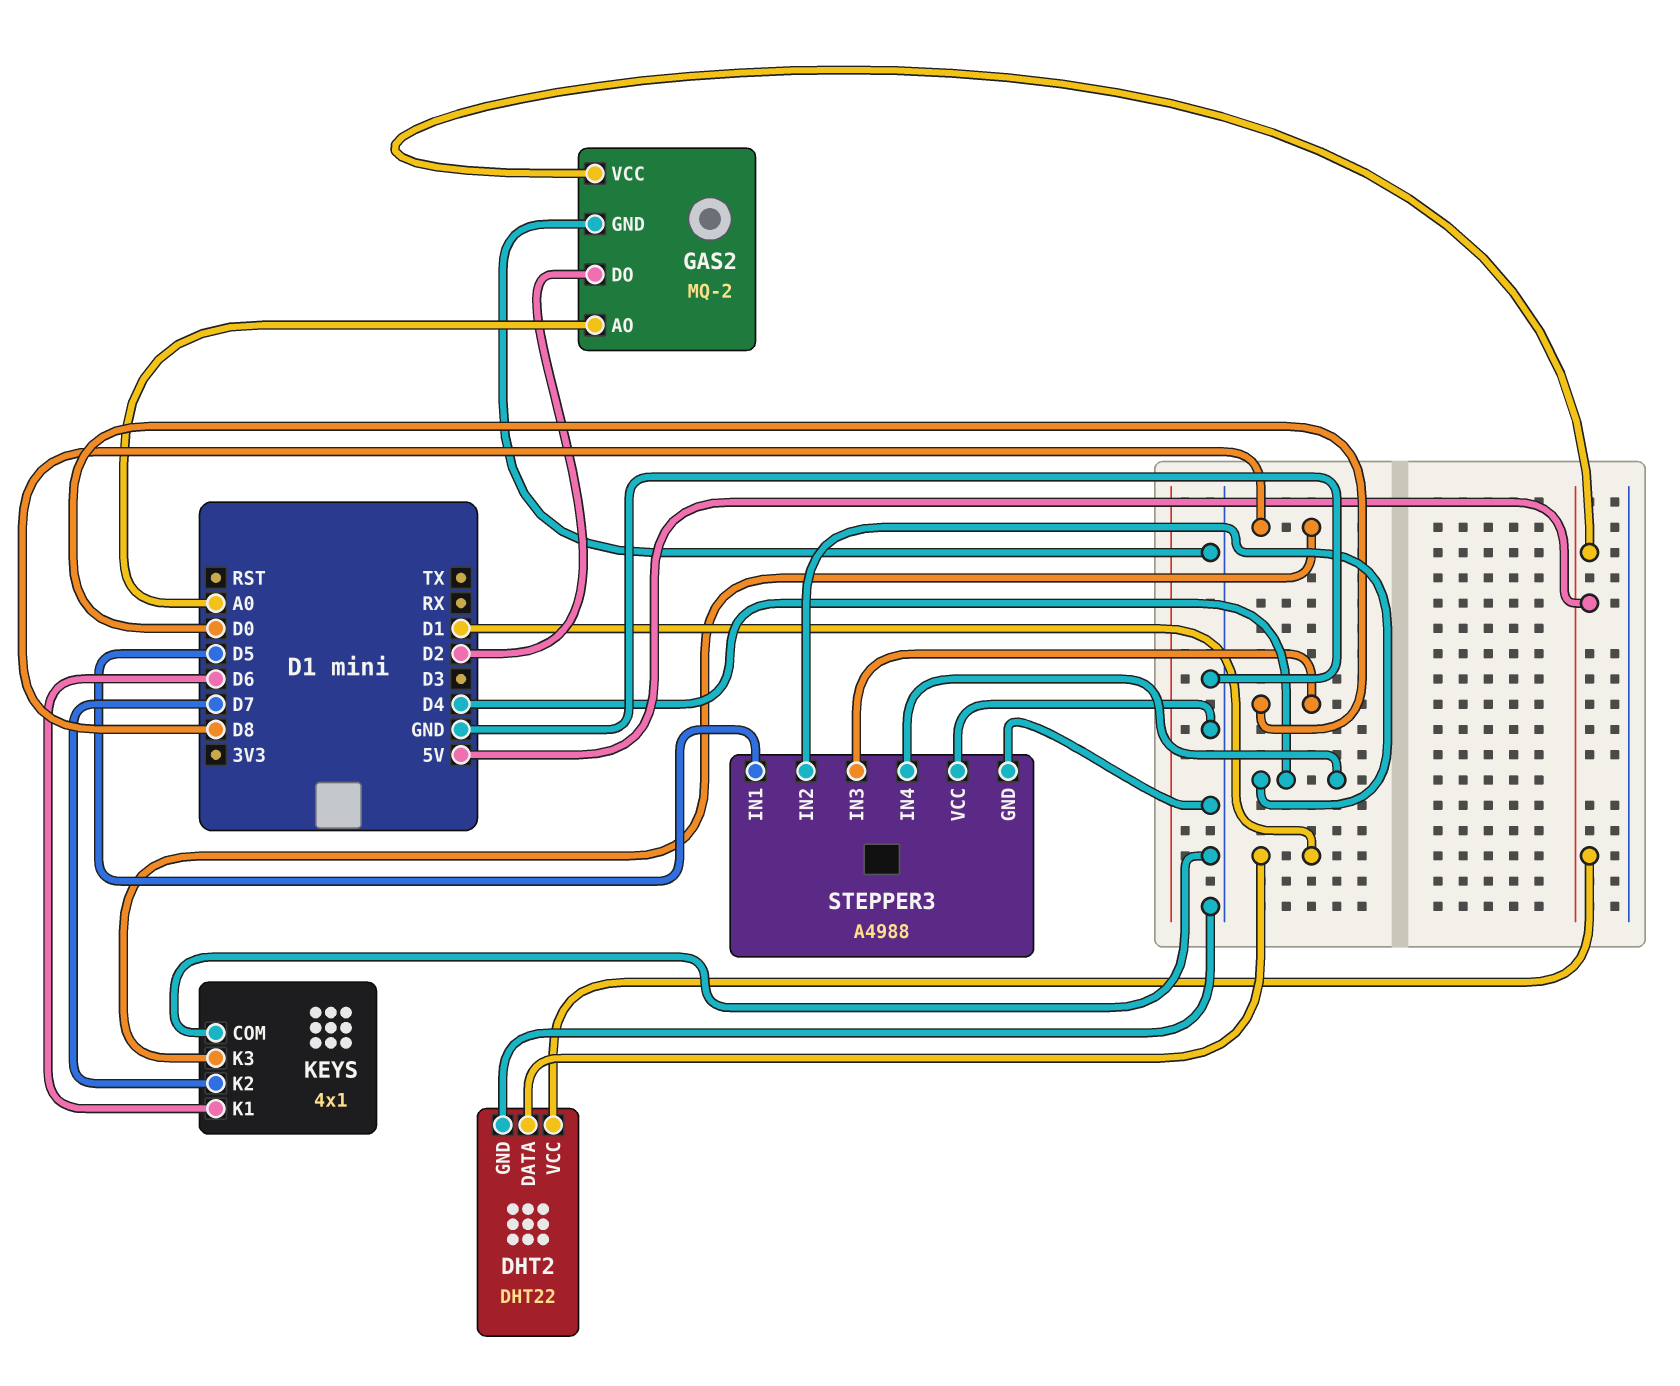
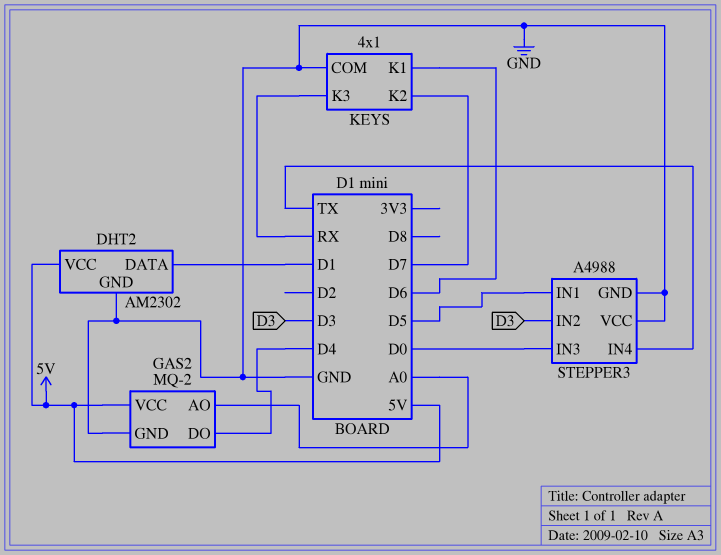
DHT2: DHT22 -> AM2302
GAS2 pin DO: D2 -> D4
KEYS pin K3: D8 -> RX
STEPPER3 pin IN2: D4 -> D3
STEPPER3 pin IN4: D4 -> TX

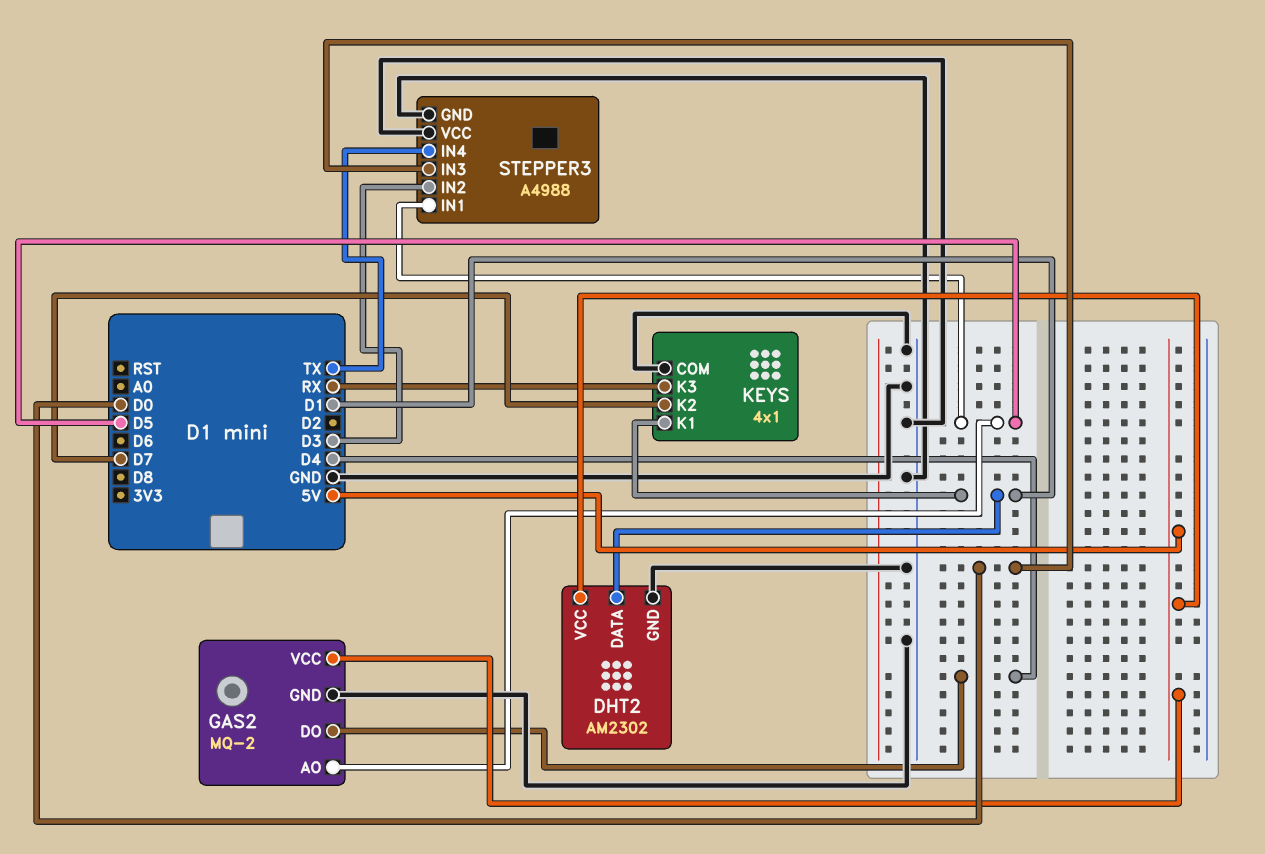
GAS2 pin AO: A0 -> D5
KEYS pin K1: D6 -> D1

